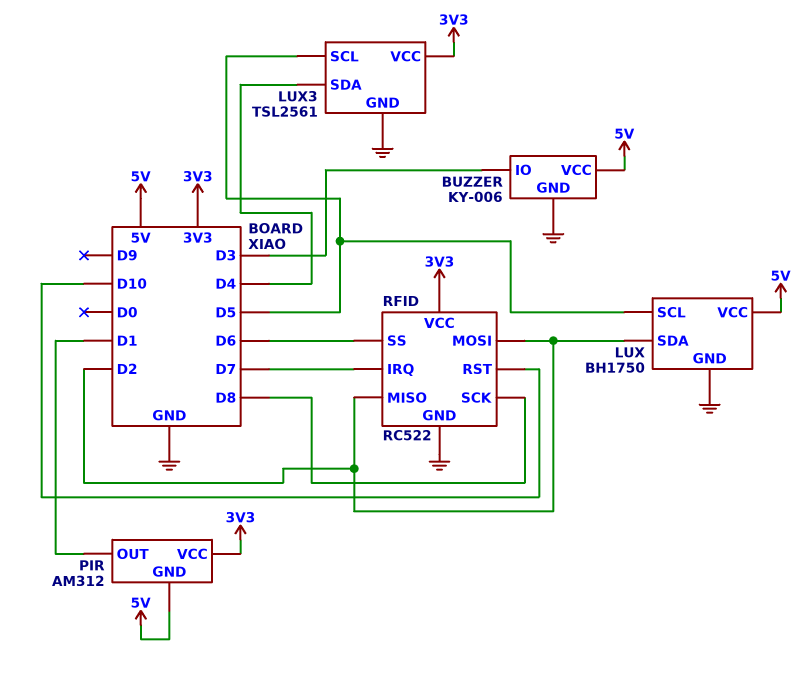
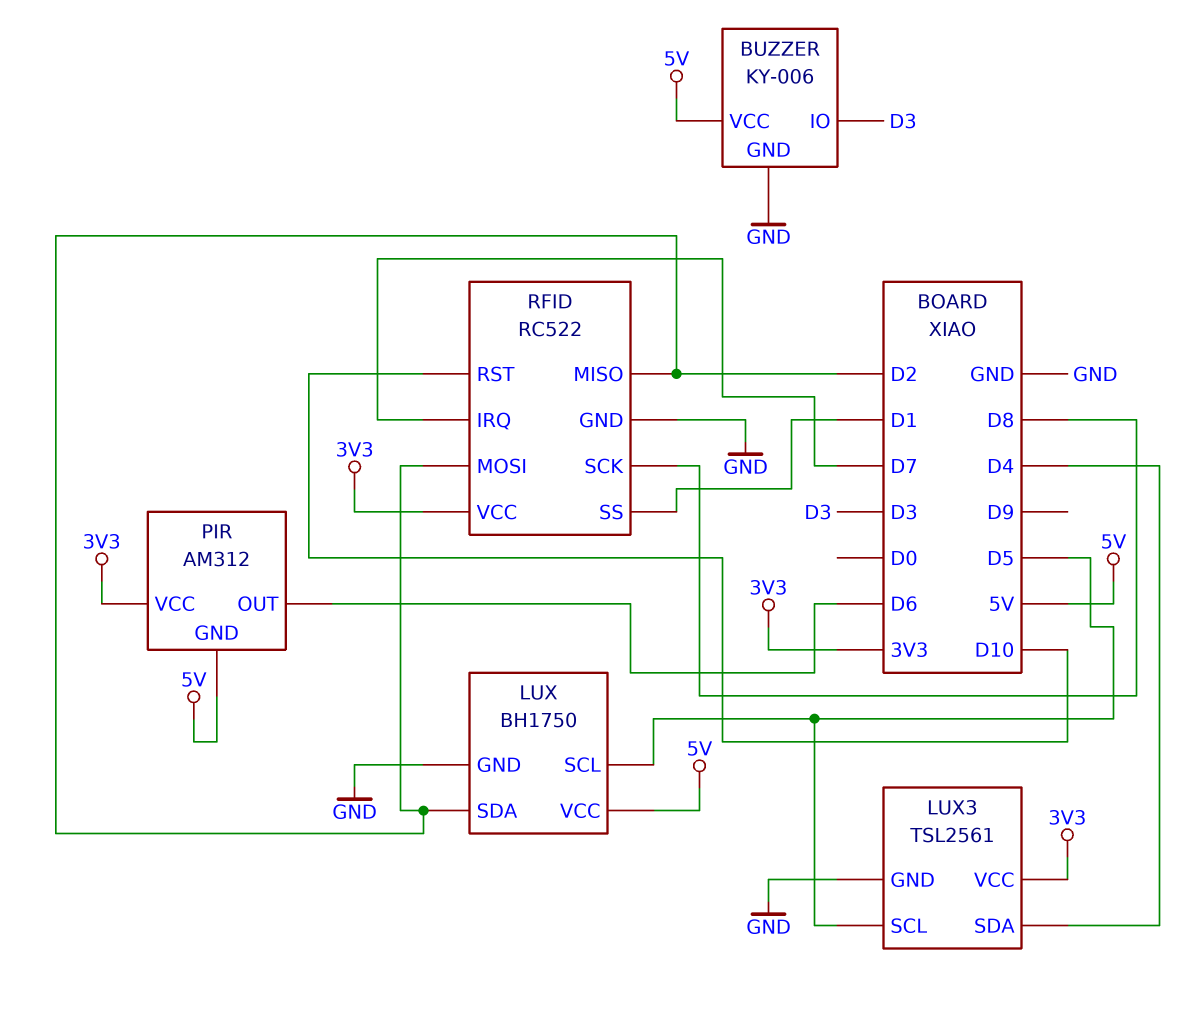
PIR pin OUT: D1 -> D6
RFID pin SS: D6 -> D1

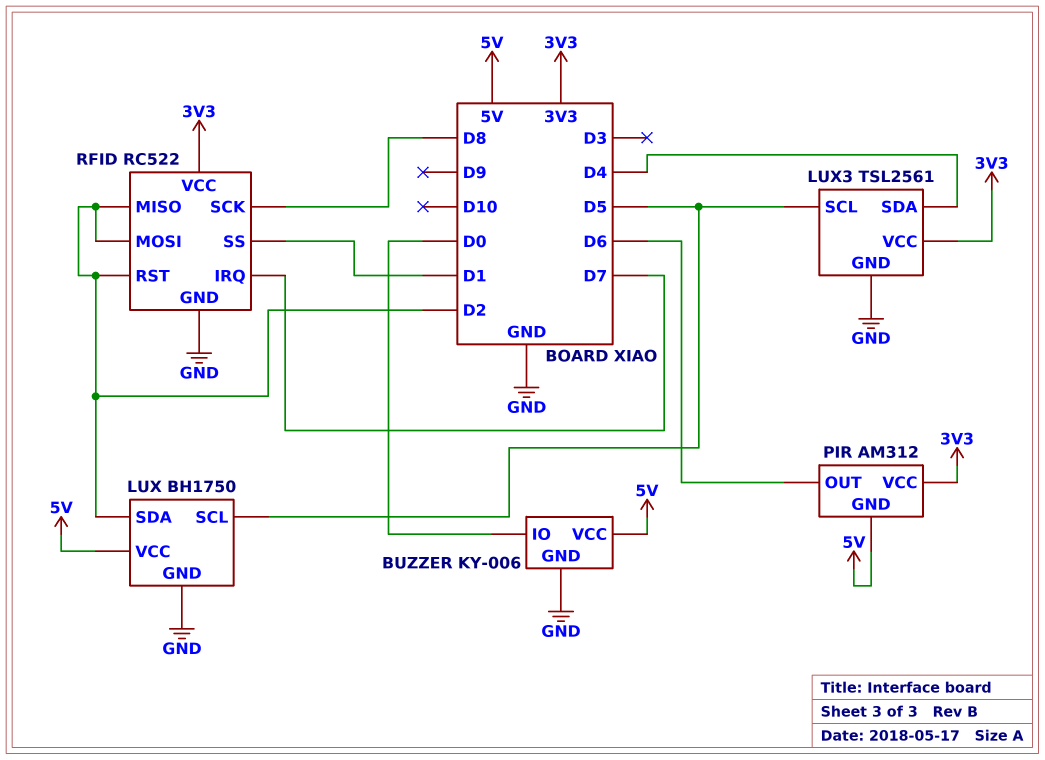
BUZZER pin IO: D3 -> D0
RFID pin RST: D10 -> D2

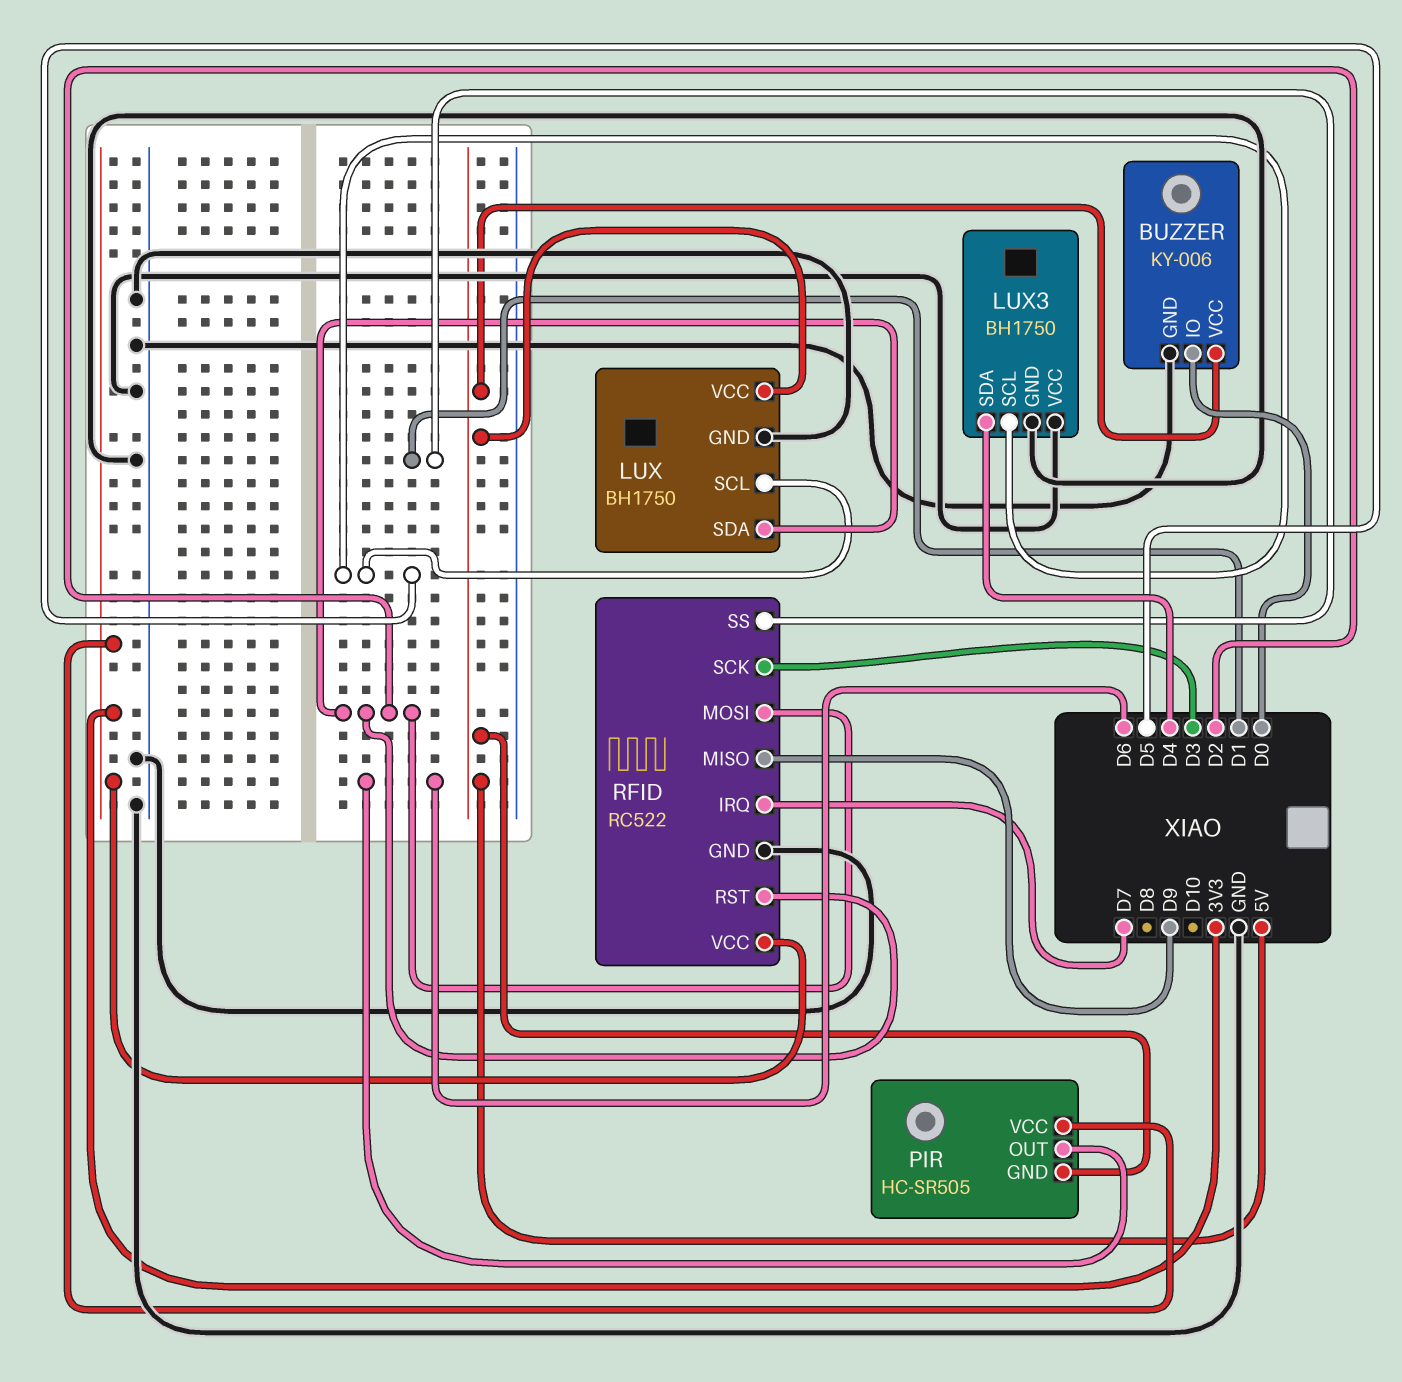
LUX3: TSL2561 -> BH1750
LUX3 pin VCC: 3V3 -> GND
PIR: AM312 -> HC-SR505
RFID pin MISO: D2 -> D9
RFID pin SCK: D8 -> D3

